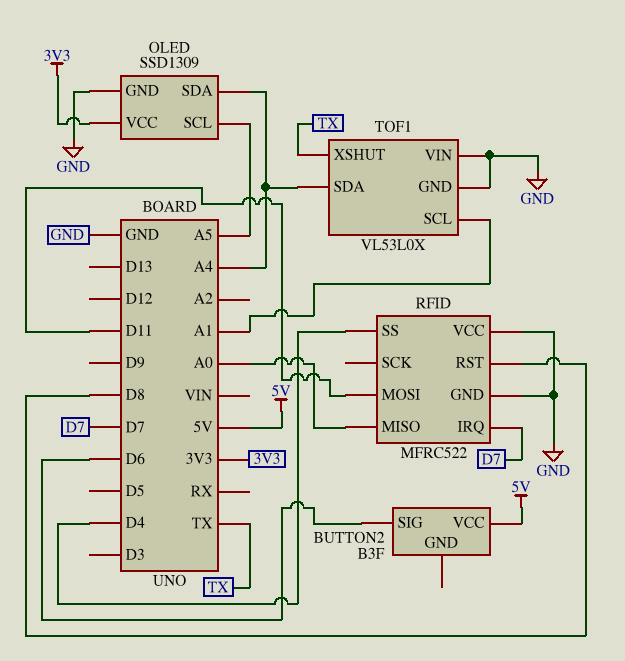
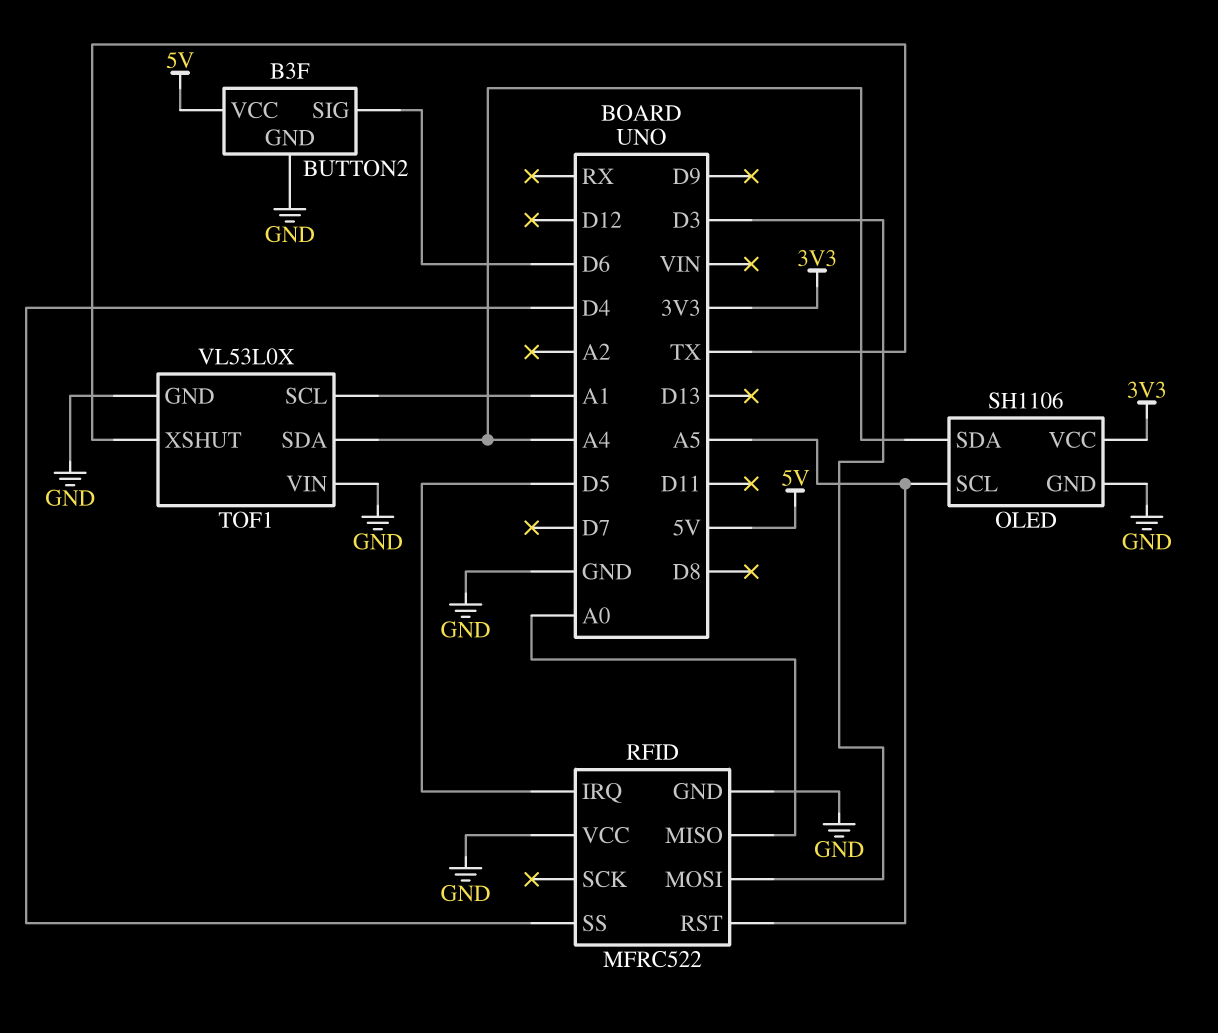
BUTTON2 pin GND: none -> GND
OLED: SSD1309 -> SH1106
RFID pin IRQ: D7 -> D5
RFID pin MOSI: D11 -> D3
RFID pin RST: D8 -> A5

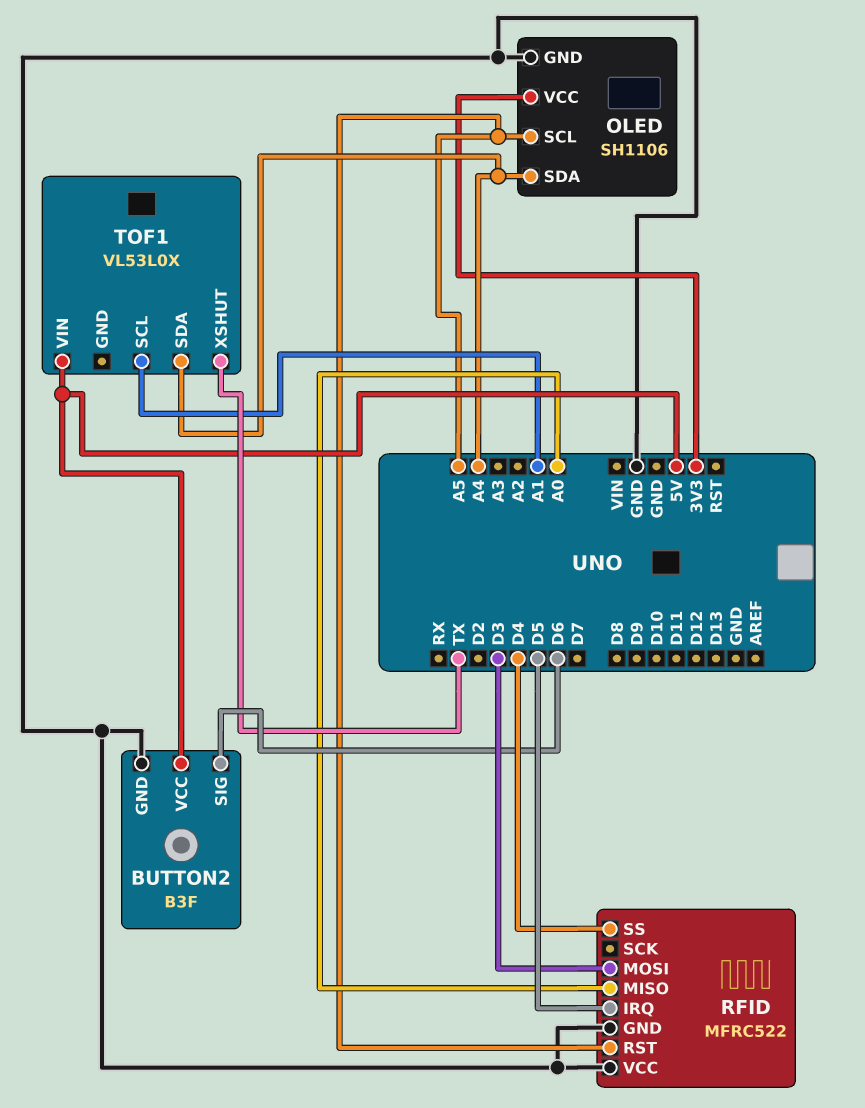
TOF1 pin GND: GND -> none
TOF1 pin VIN: GND -> 5V

